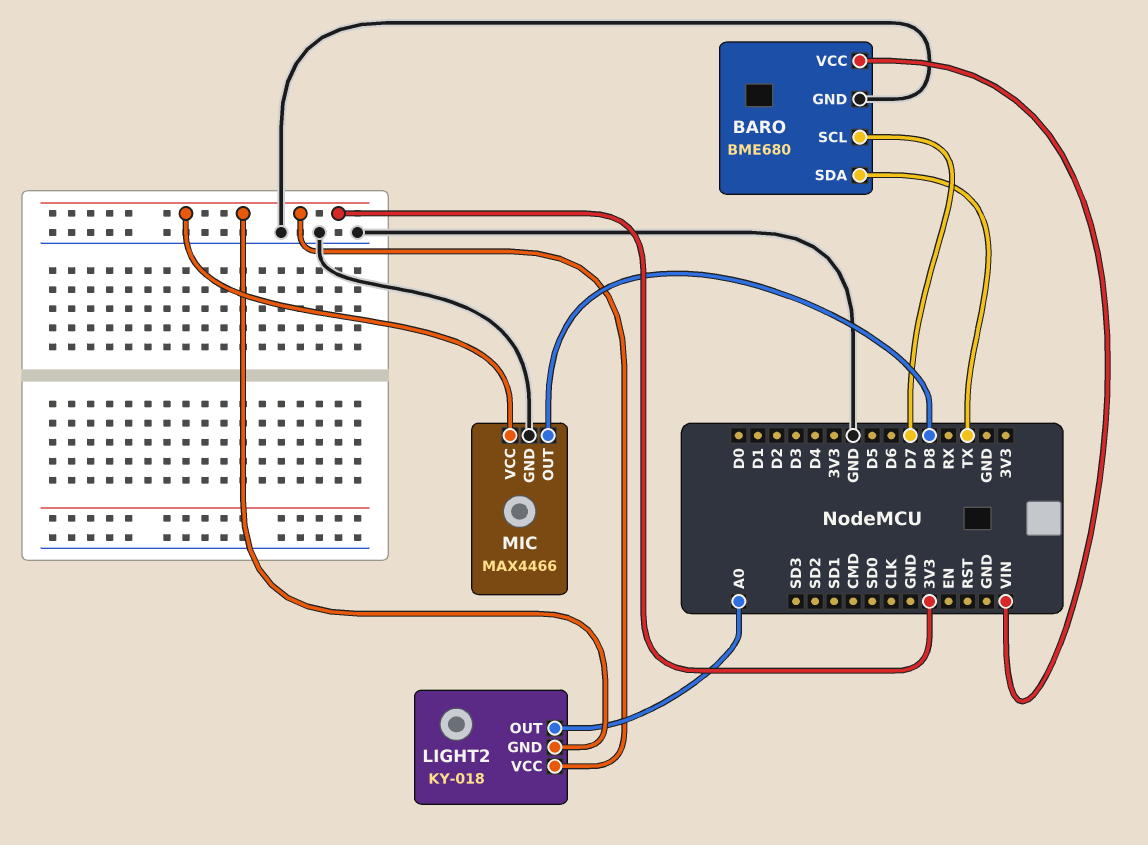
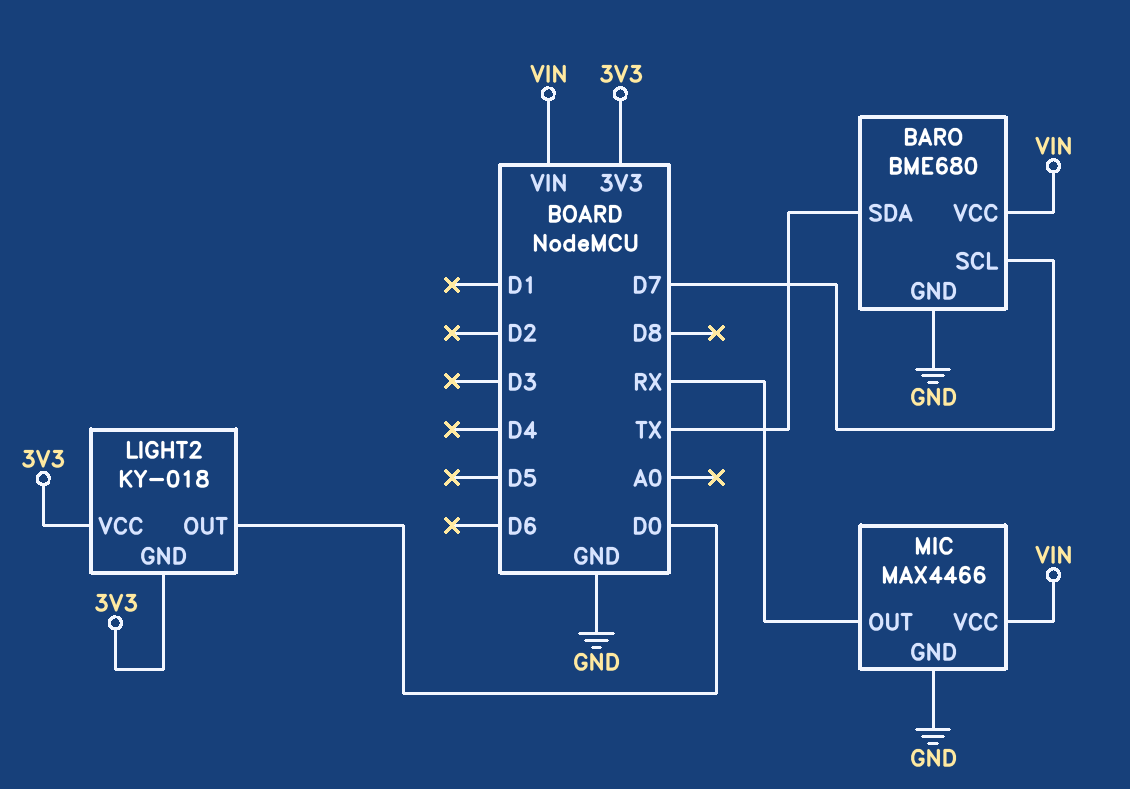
LIGHT2 pin OUT: A0 -> D0
MIC pin OUT: D8 -> RX
MIC pin VCC: 3V3 -> VIN

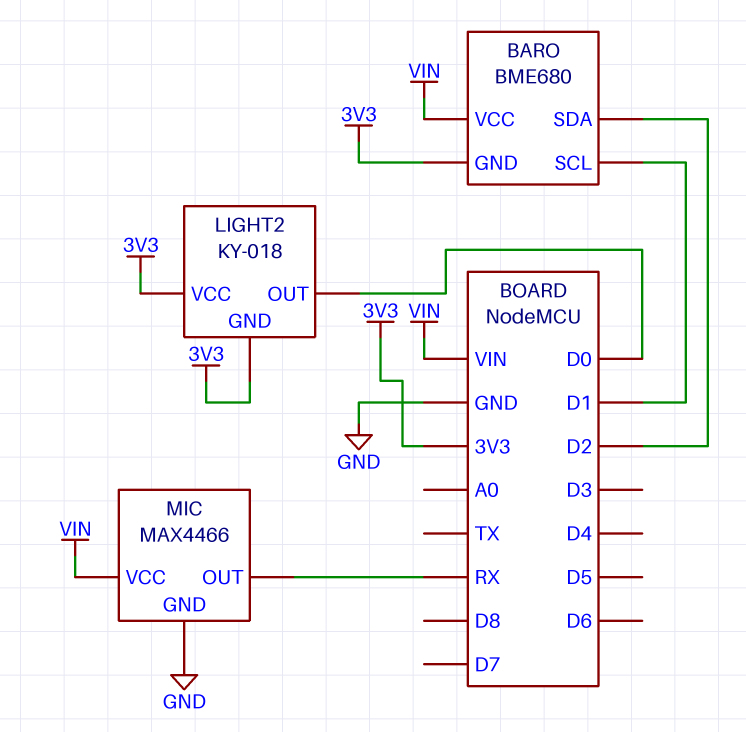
BARO pin GND: GND -> 3V3
BARO pin SCL: D7 -> D1
BARO pin SDA: TX -> D2

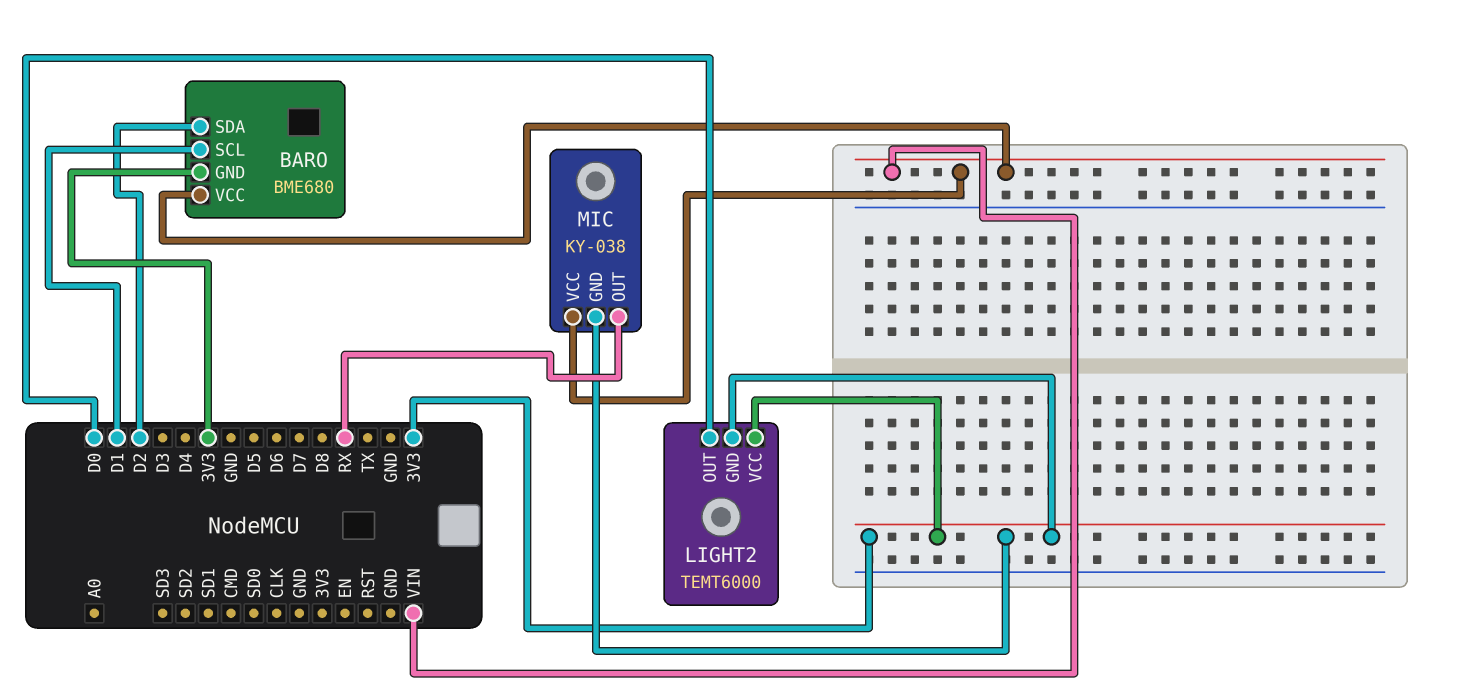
LIGHT2: KY-018 -> TEMT6000
MIC: MAX4466 -> KY-038
MIC pin GND: GND -> 3V3

